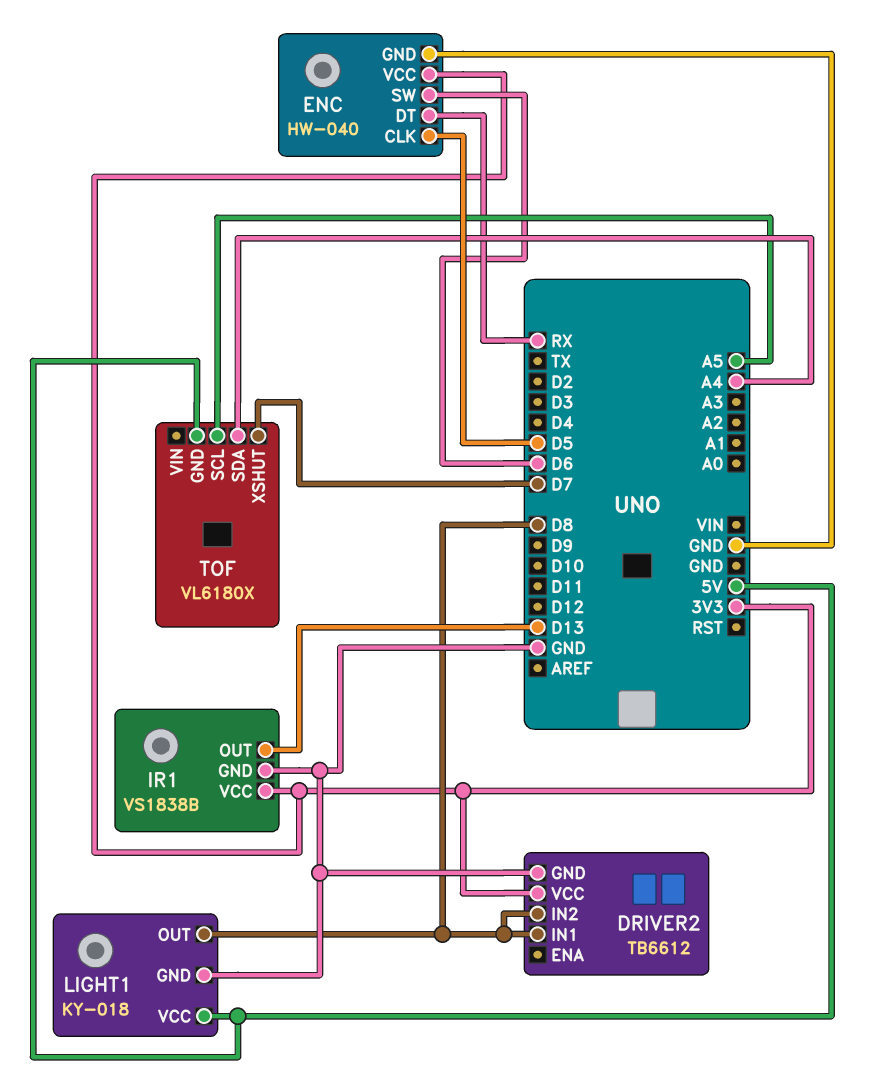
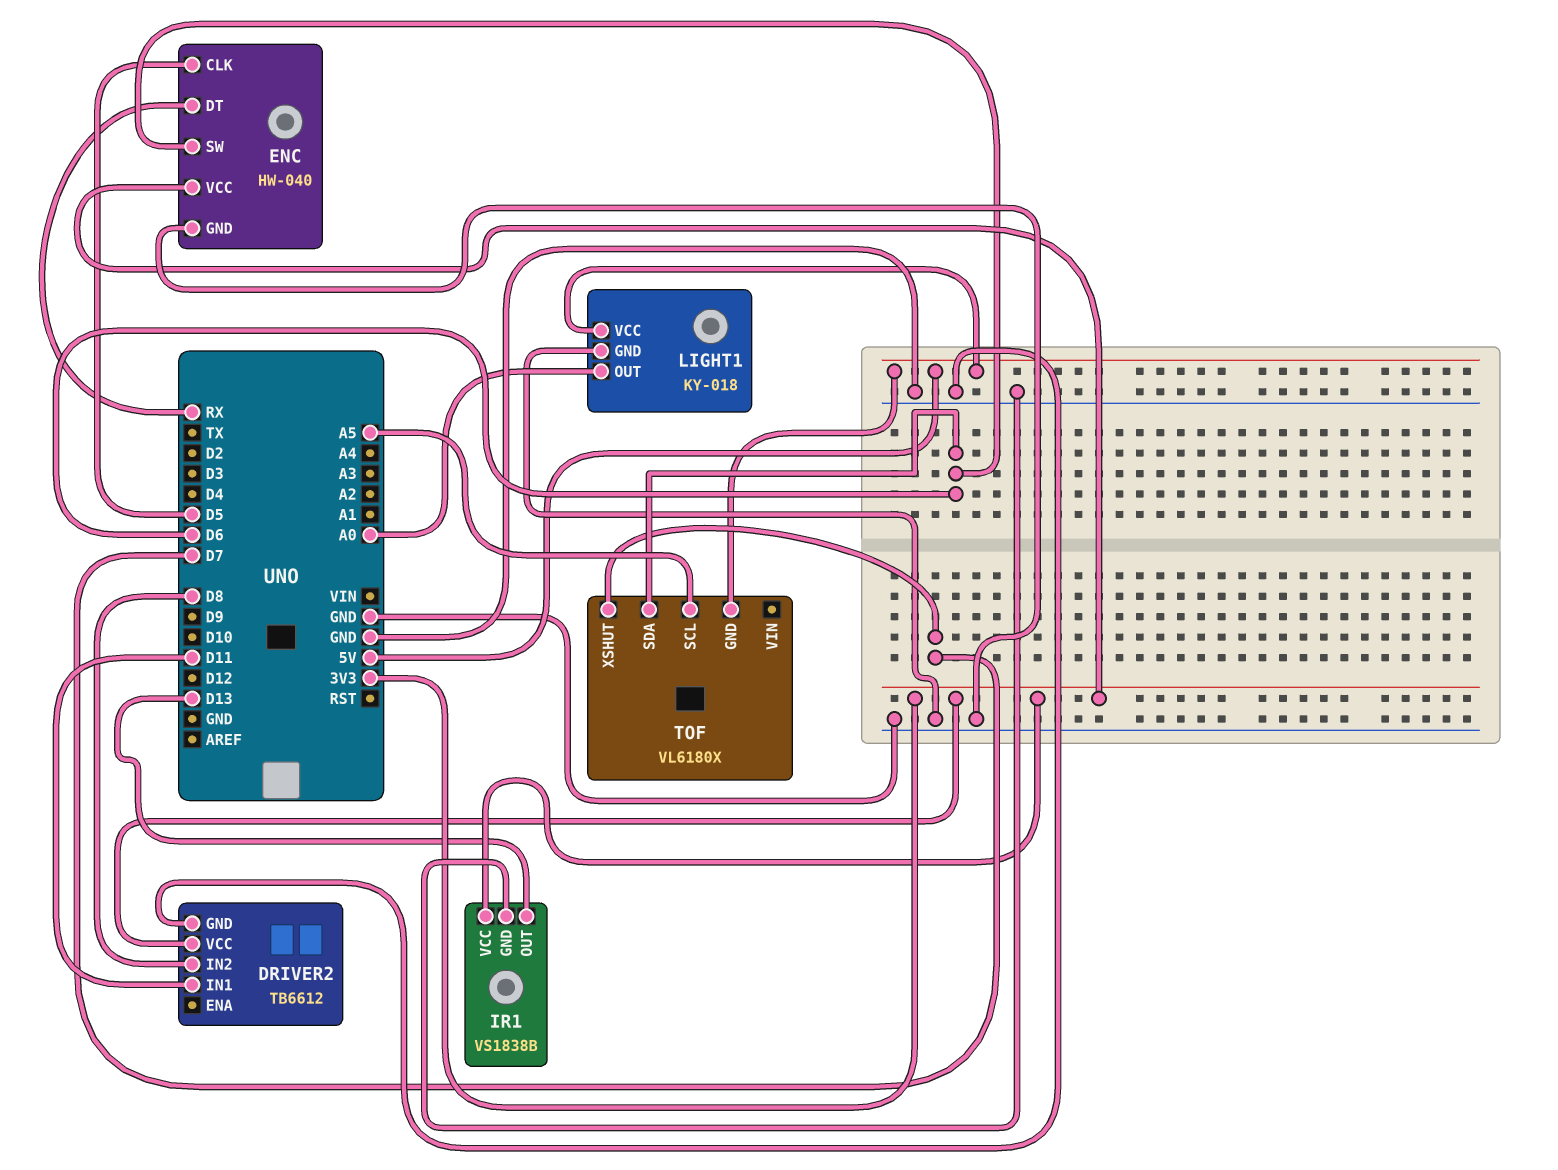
DRIVER2 pin IN1: D8 -> D11
LIGHT1 pin OUT: D8 -> A0
TOF pin SDA: A4 -> D6

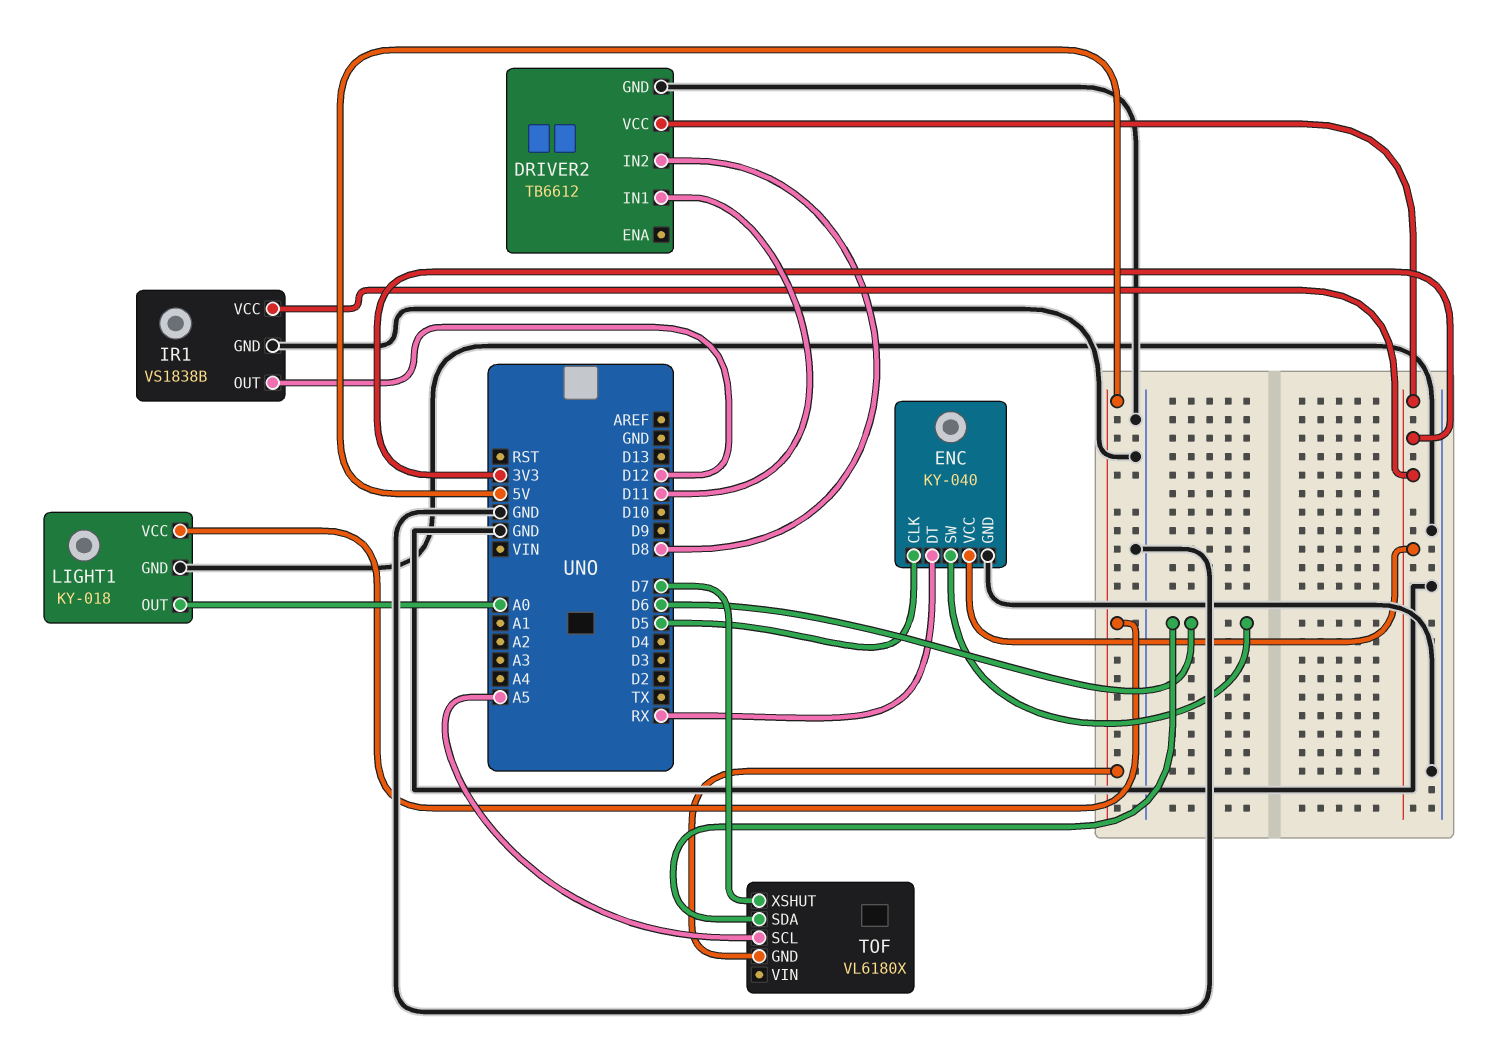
ENC: HW-040 -> KY-040
IR1 pin OUT: D13 -> D12

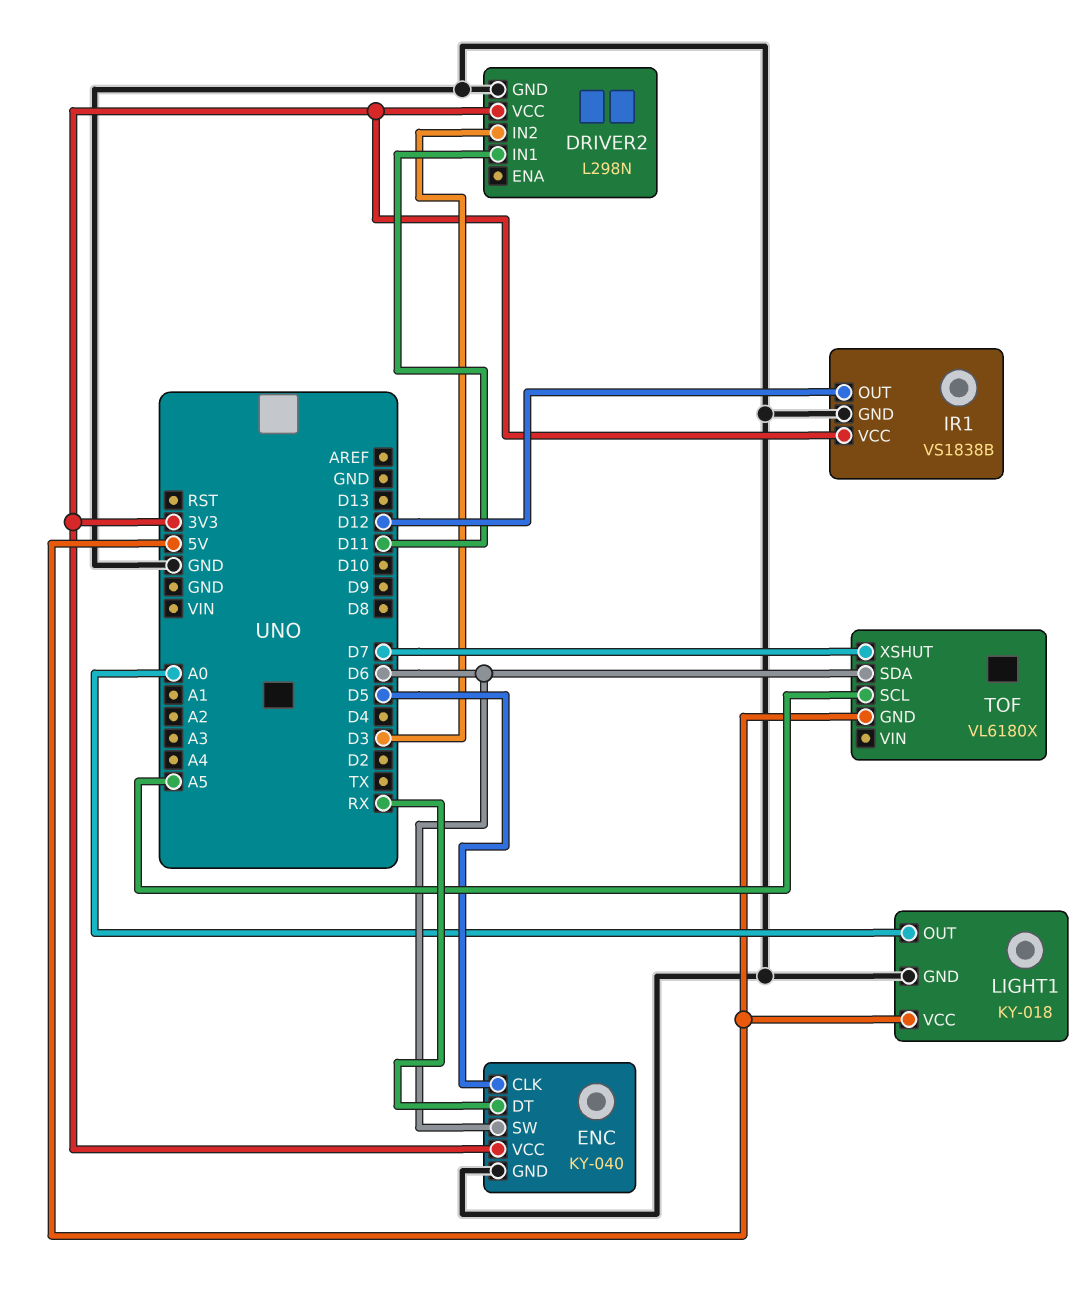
DRIVER2: TB6612 -> L298N
DRIVER2 pin IN2: D8 -> D3

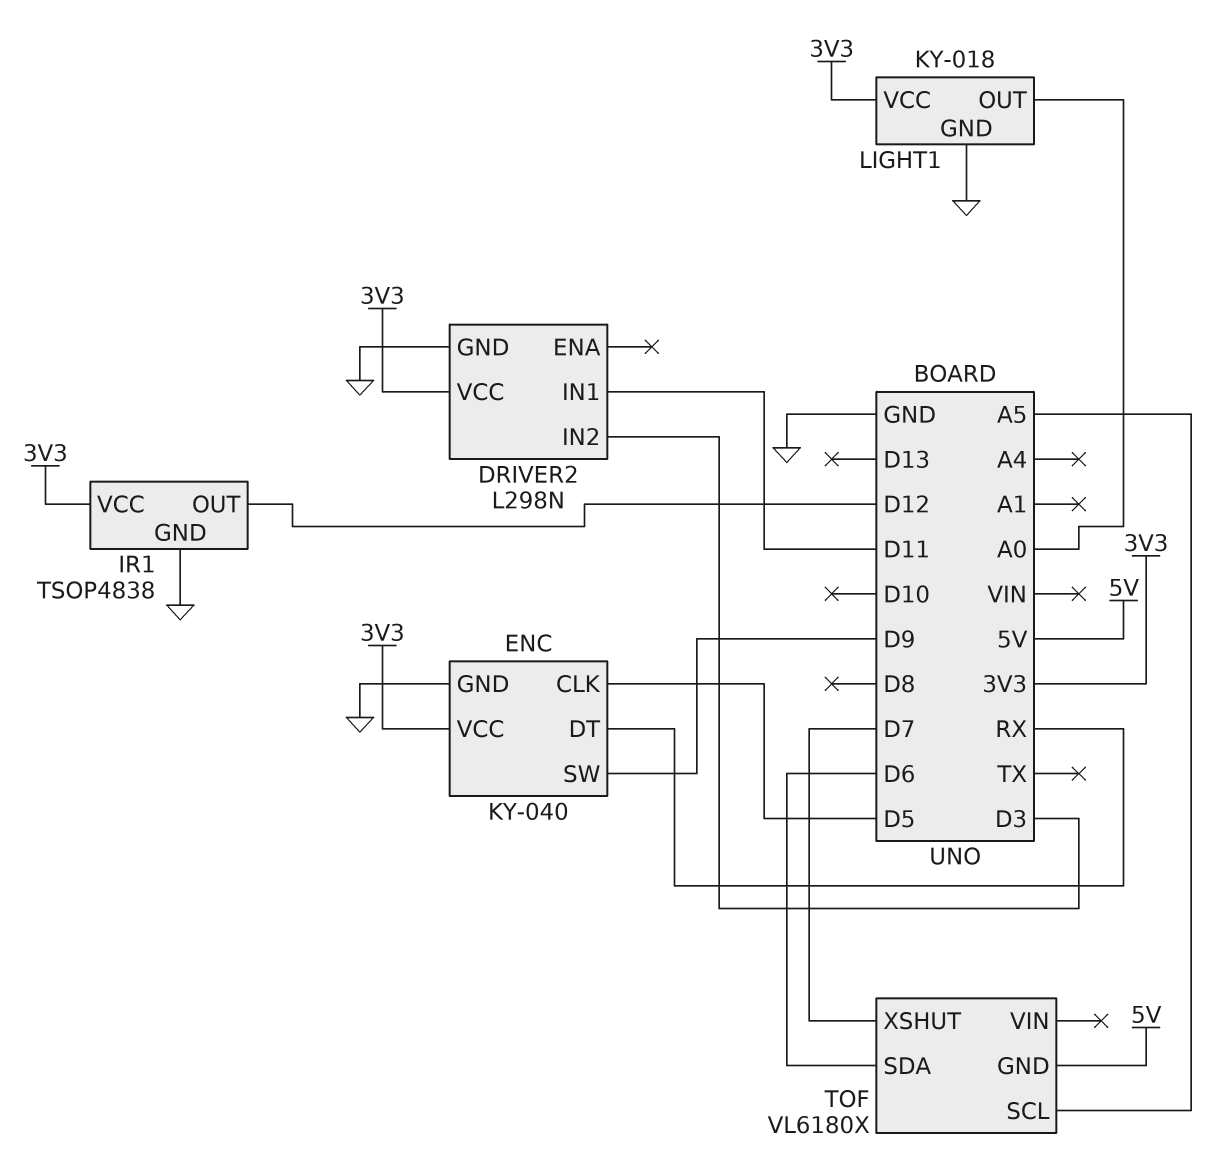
ENC pin SW: D6 -> D9
IR1: VS1838B -> TSOP4838
LIGHT1 pin VCC: 5V -> 3V3

